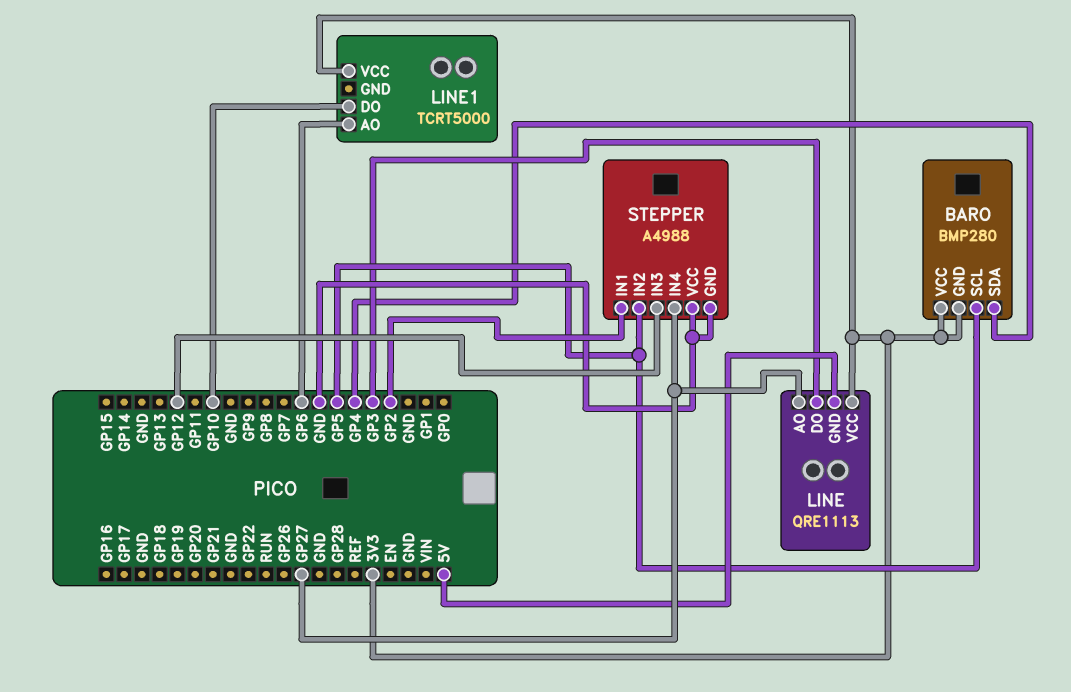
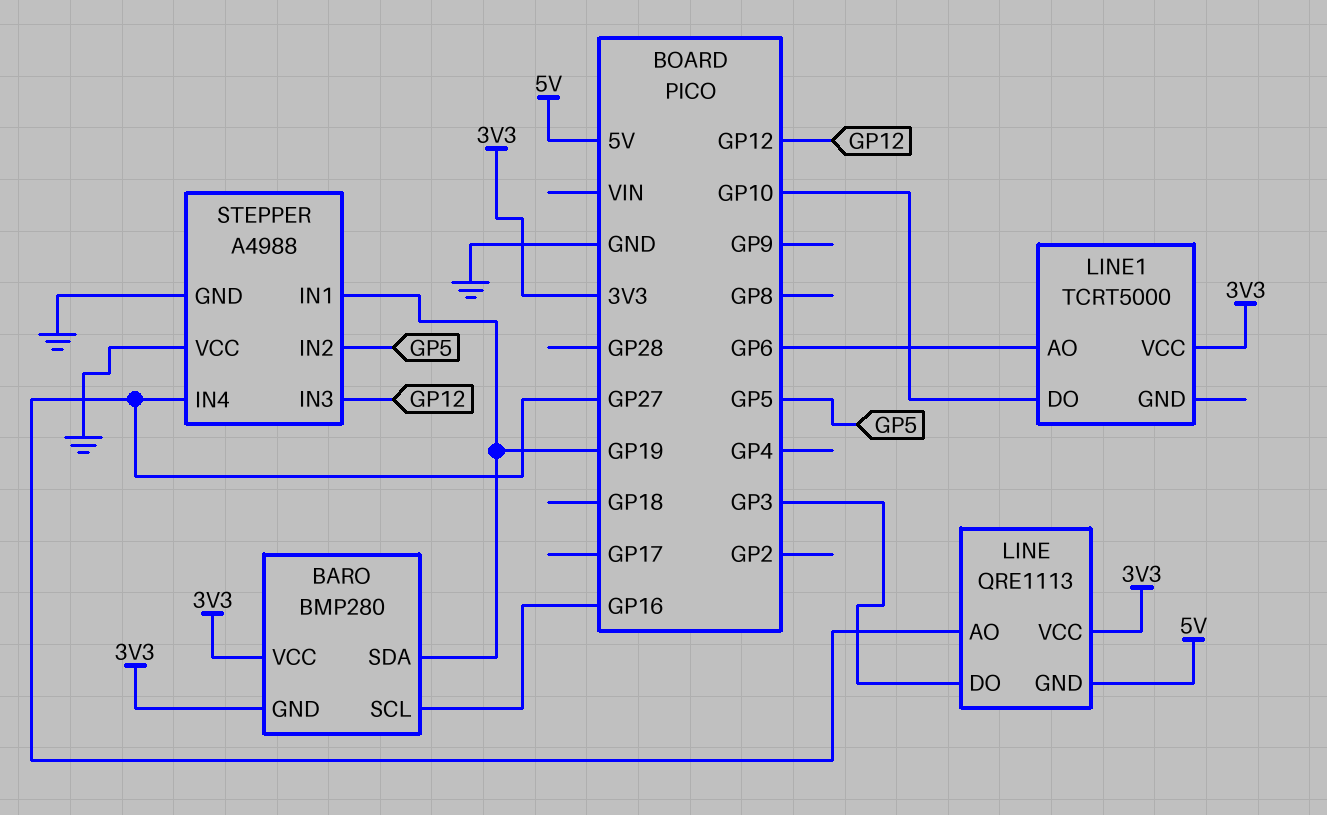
BARO pin SCL: GP5 -> GP16
BARO pin SDA: GP4 -> GP19
STEPPER pin IN1: GP2 -> GP19

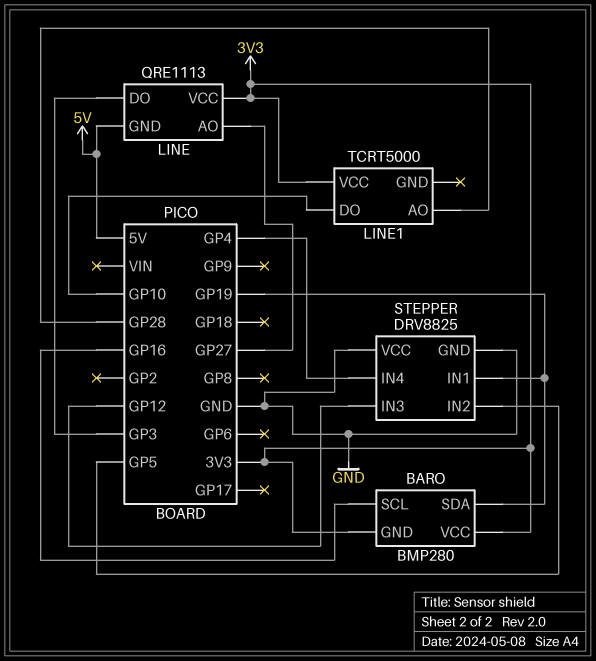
LINE1 pin AO: GP6 -> GP28
STEPPER: A4988 -> DRV8825
STEPPER pin IN4: GP27 -> GP4

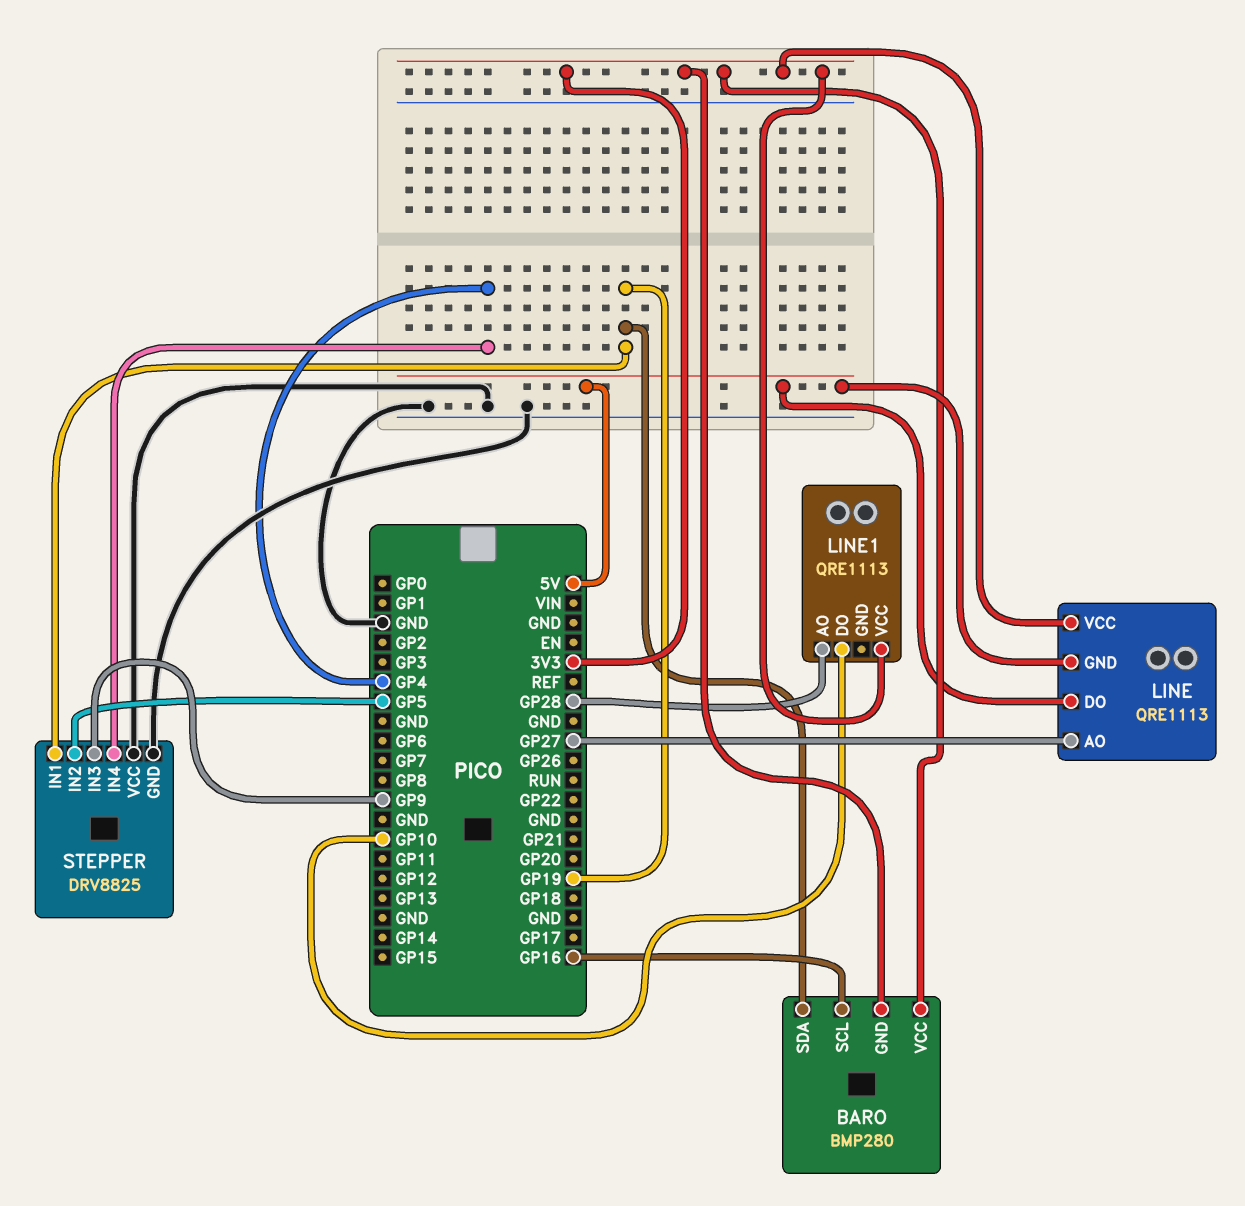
LINE pin DO: GP3 -> 5V
LINE1: TCRT5000 -> QRE1113
STEPPER pin IN3: GP12 -> GP9

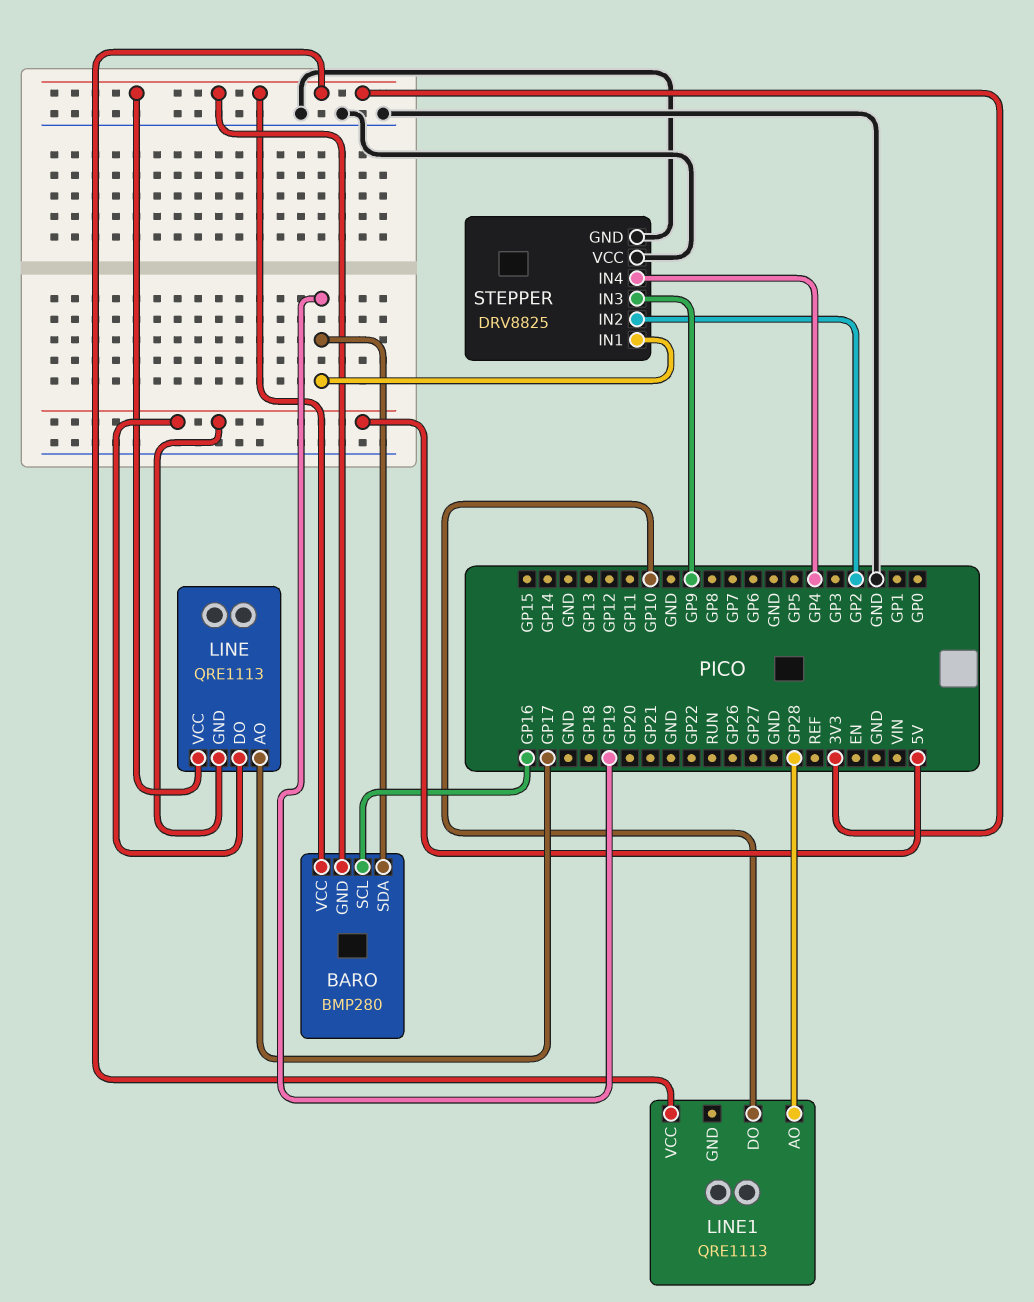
LINE pin AO: GP27 -> GP17
STEPPER pin IN2: GP5 -> GP2

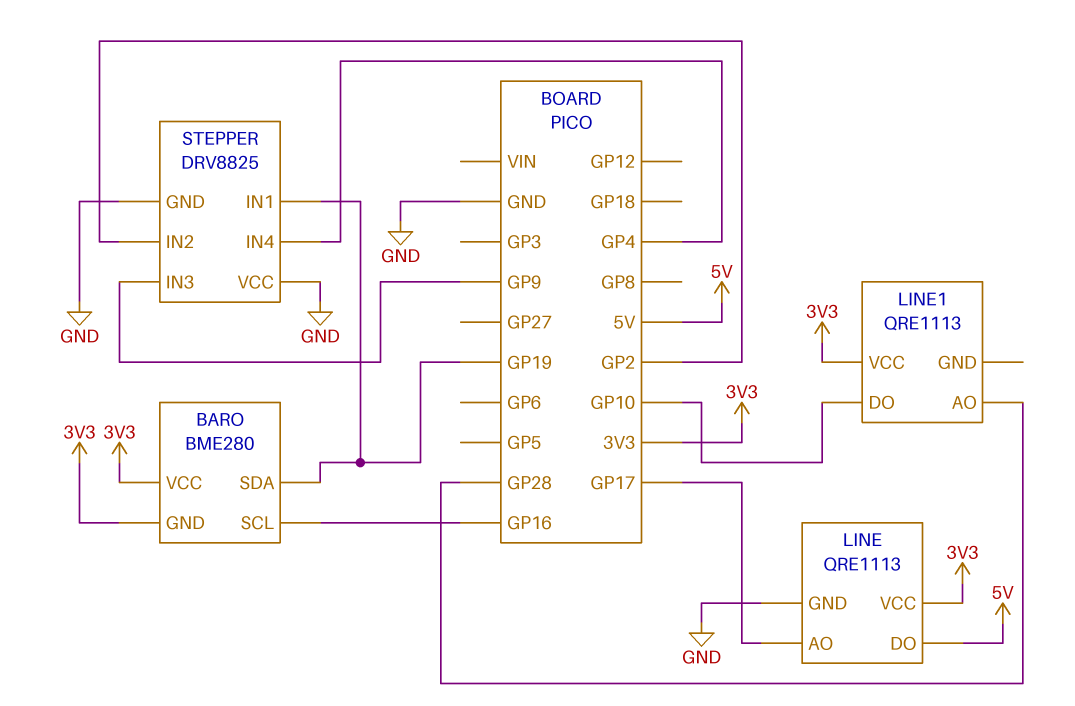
BARO: BMP280 -> BME280
LINE pin GND: 5V -> GND

